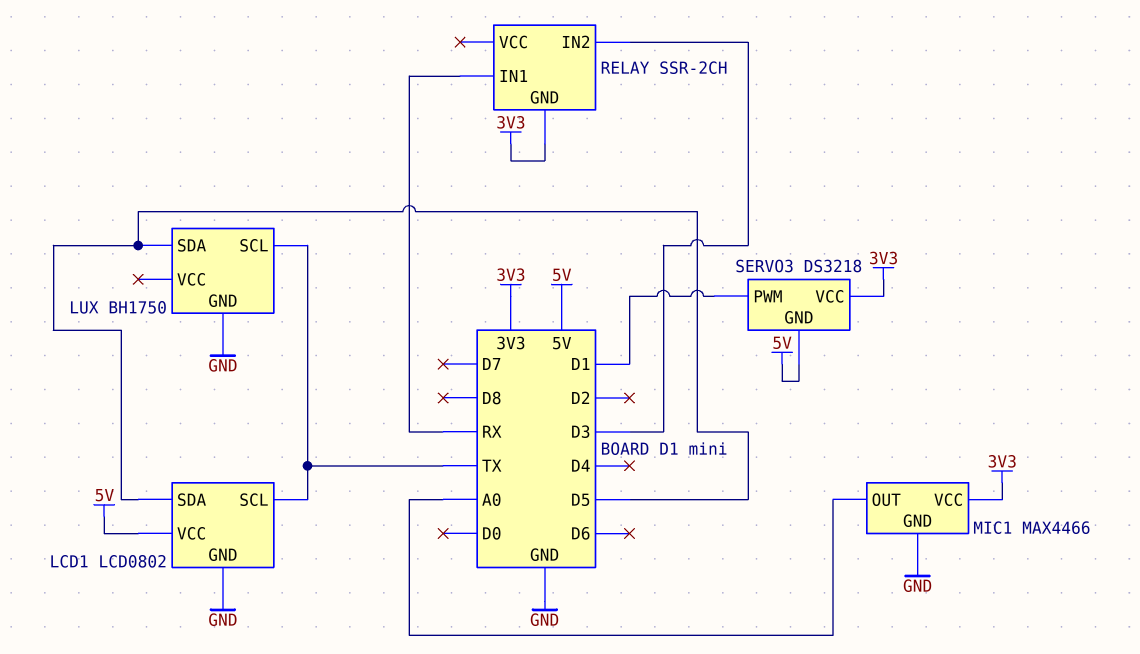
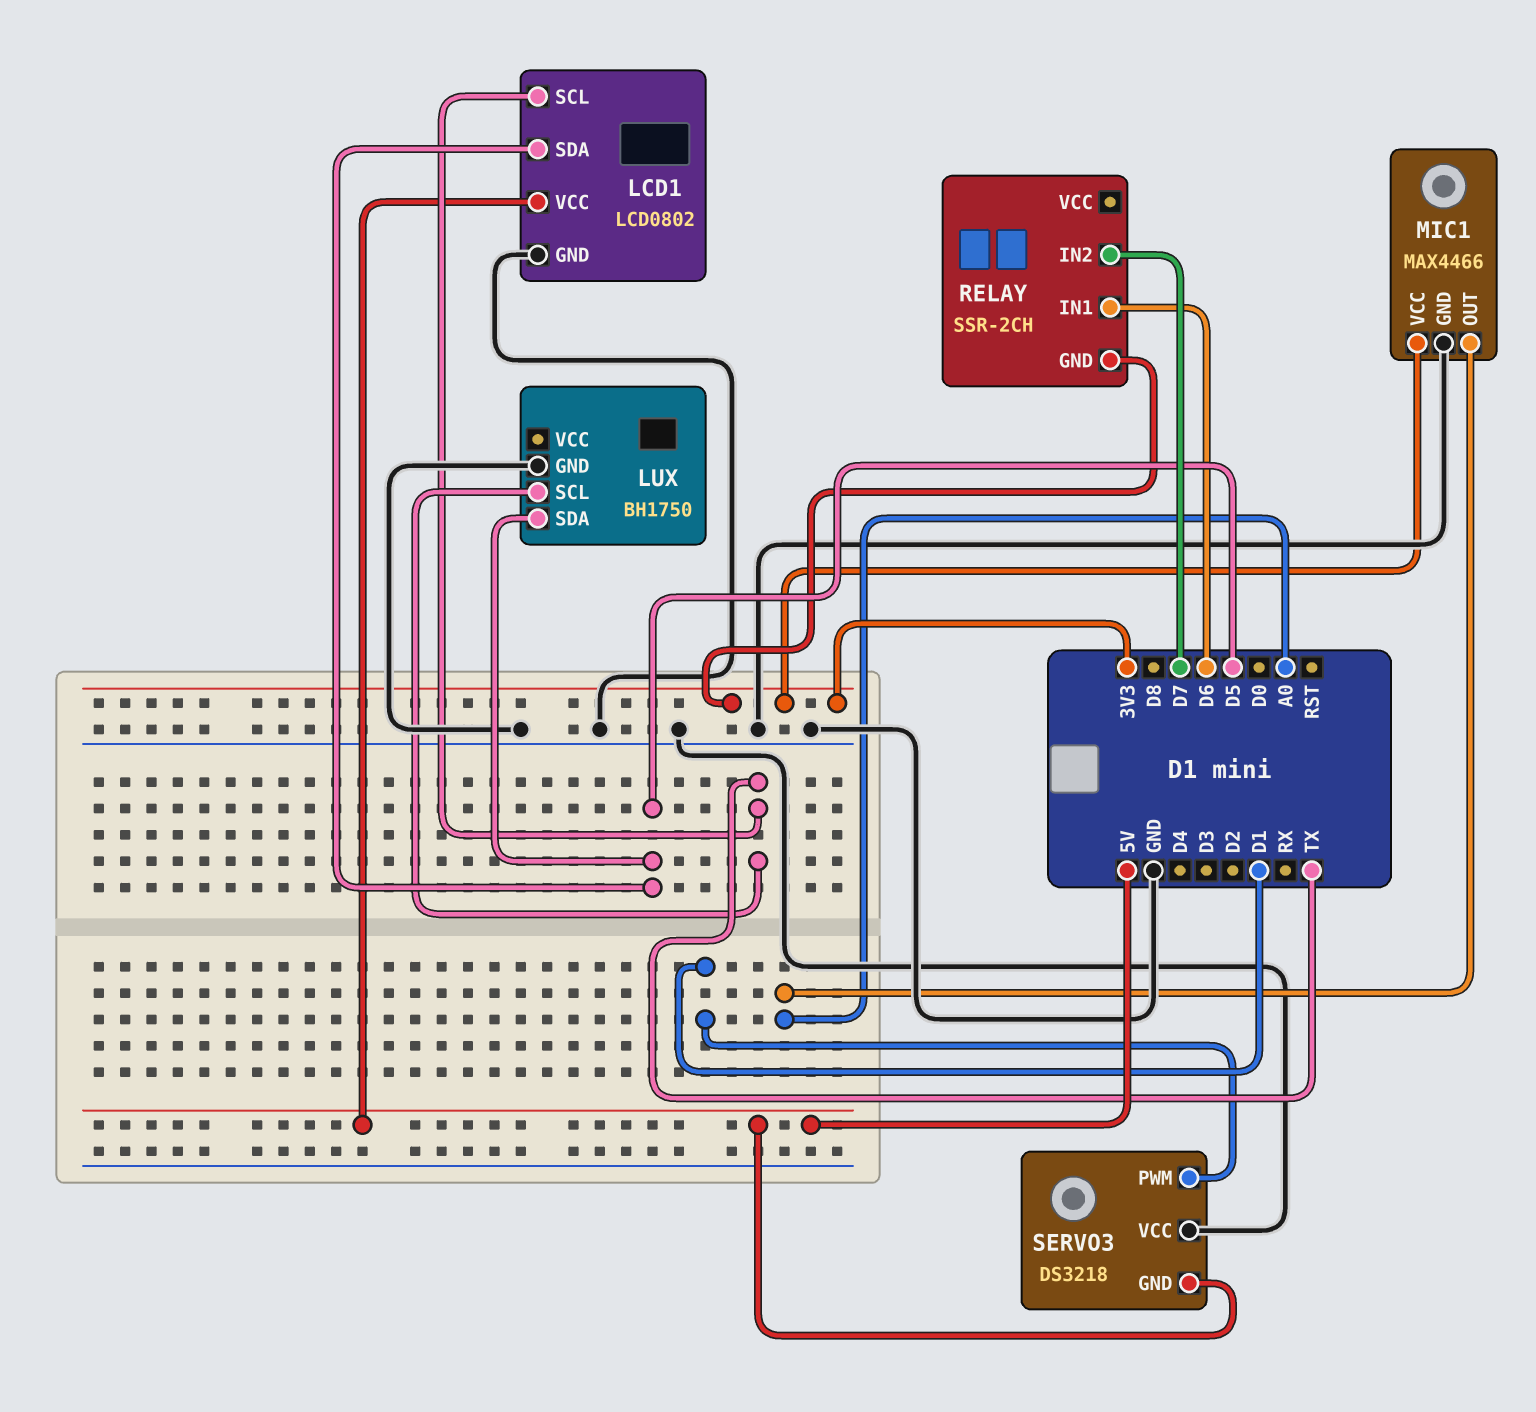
RELAY pin IN1: RX -> D6
RELAY pin IN2: D3 -> D7
SERVO3 pin VCC: 3V3 -> GND

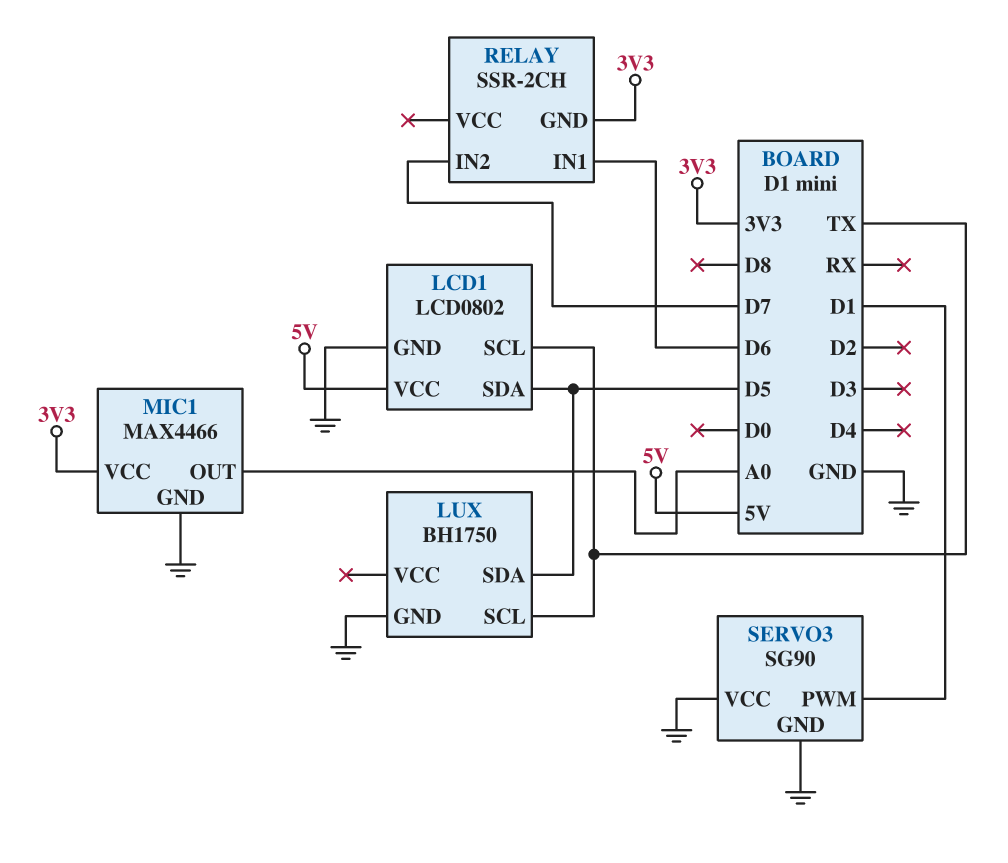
SERVO3: DS3218 -> SG90
SERVO3 pin GND: 5V -> GND

